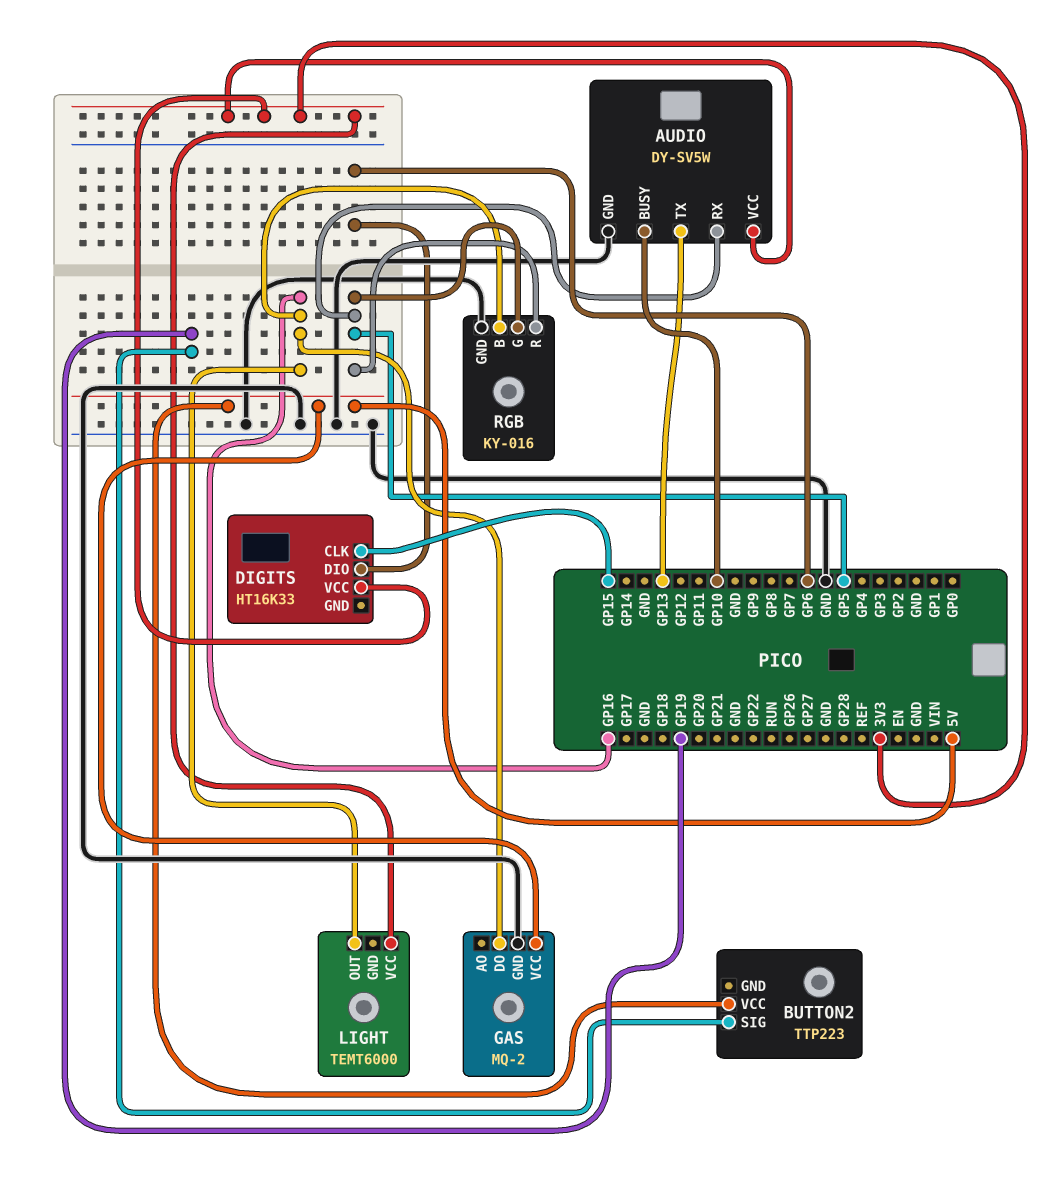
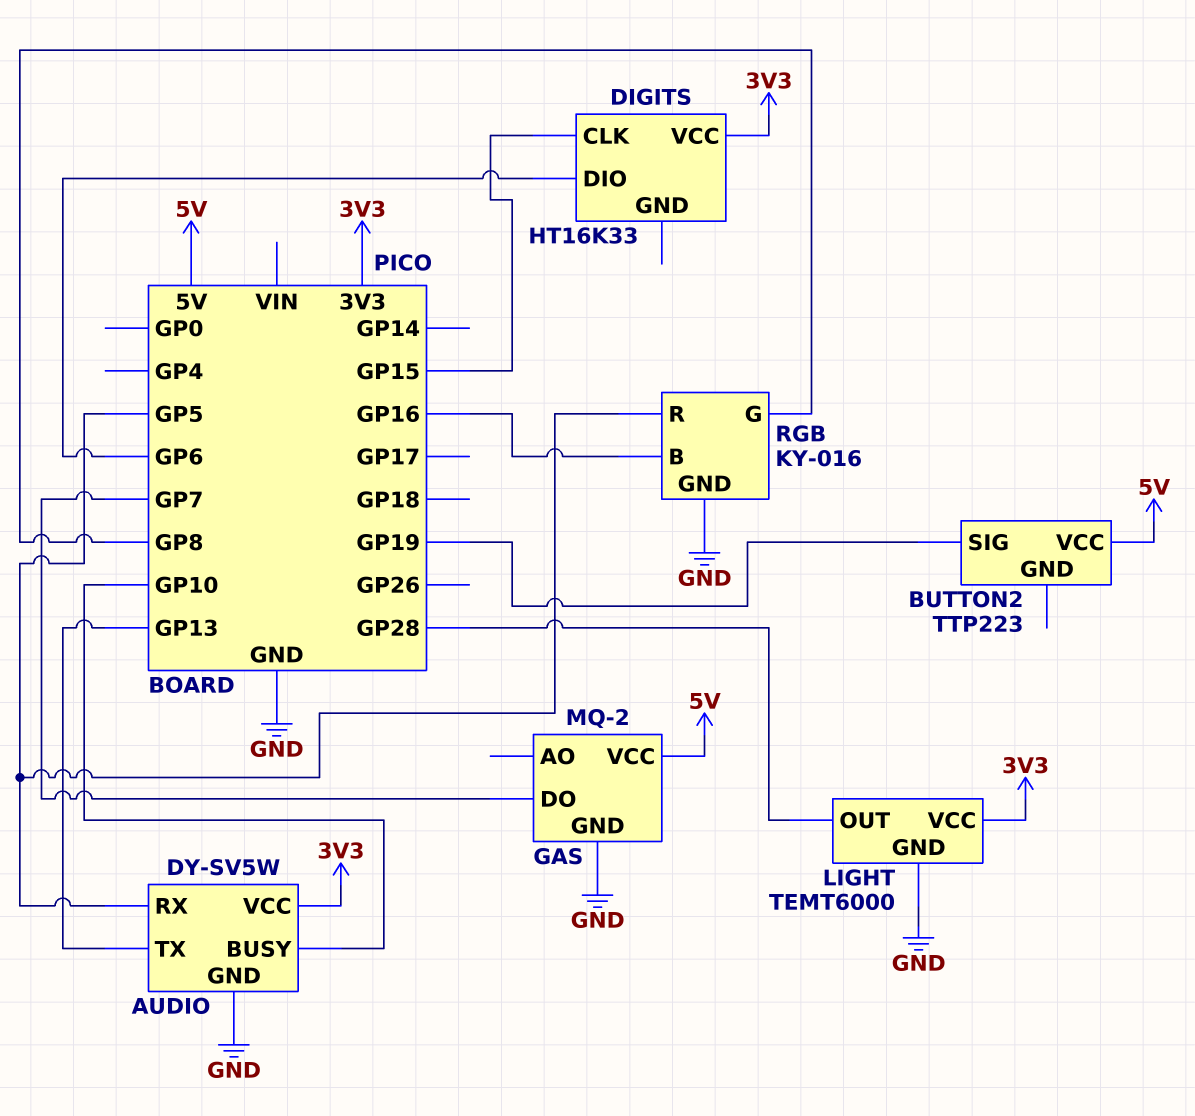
GAS pin DO: GP16 -> GP7
LIGHT pin GND: none -> GND
LIGHT pin OUT: GP16 -> GP28
RGB pin G: GP5 -> GP8

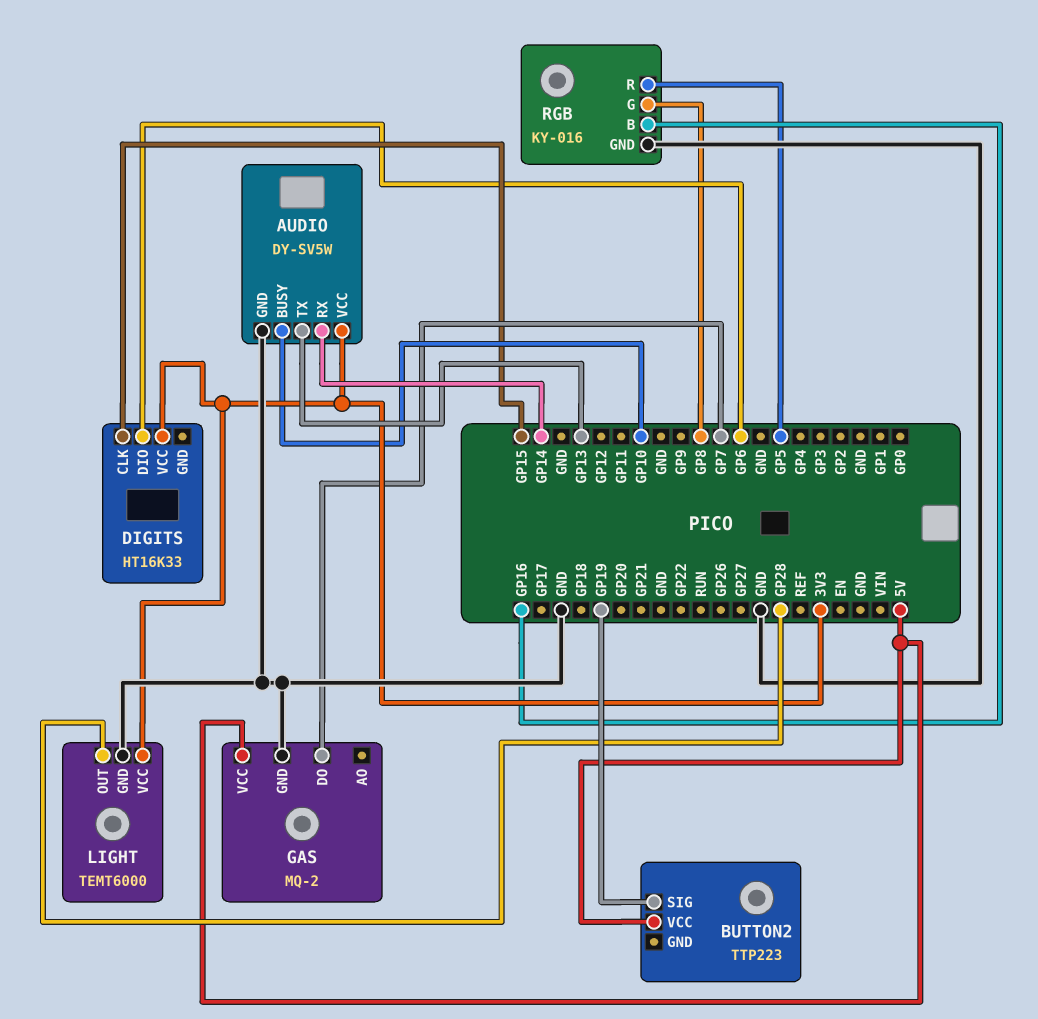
AUDIO pin RX: GP5 -> GP14

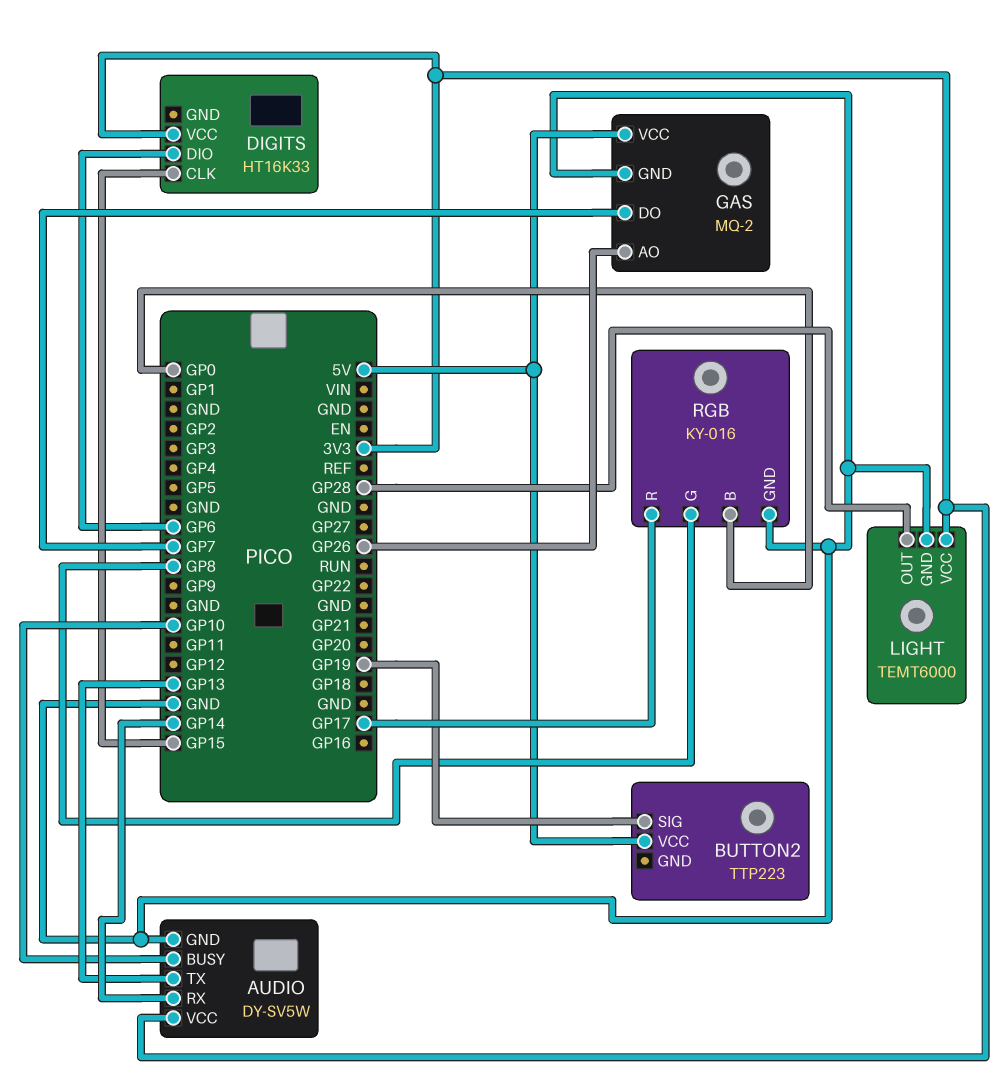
GAS pin AO: none -> GP26
RGB pin B: GP16 -> GP0
RGB pin R: GP5 -> GP17

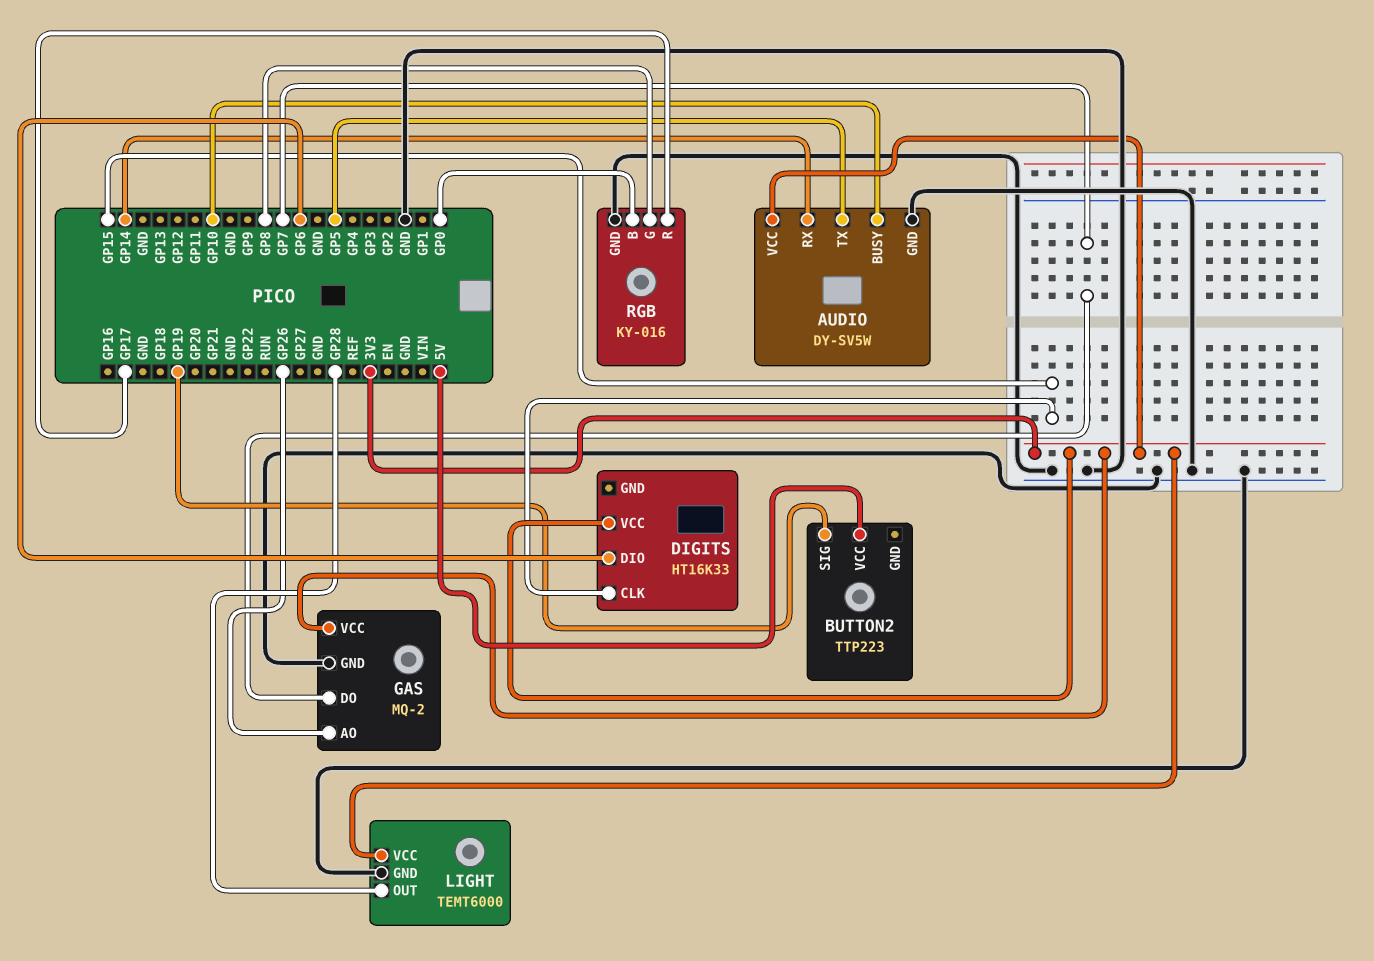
AUDIO pin TX: GP13 -> GP5
GAS pin VCC: 5V -> 3V3

